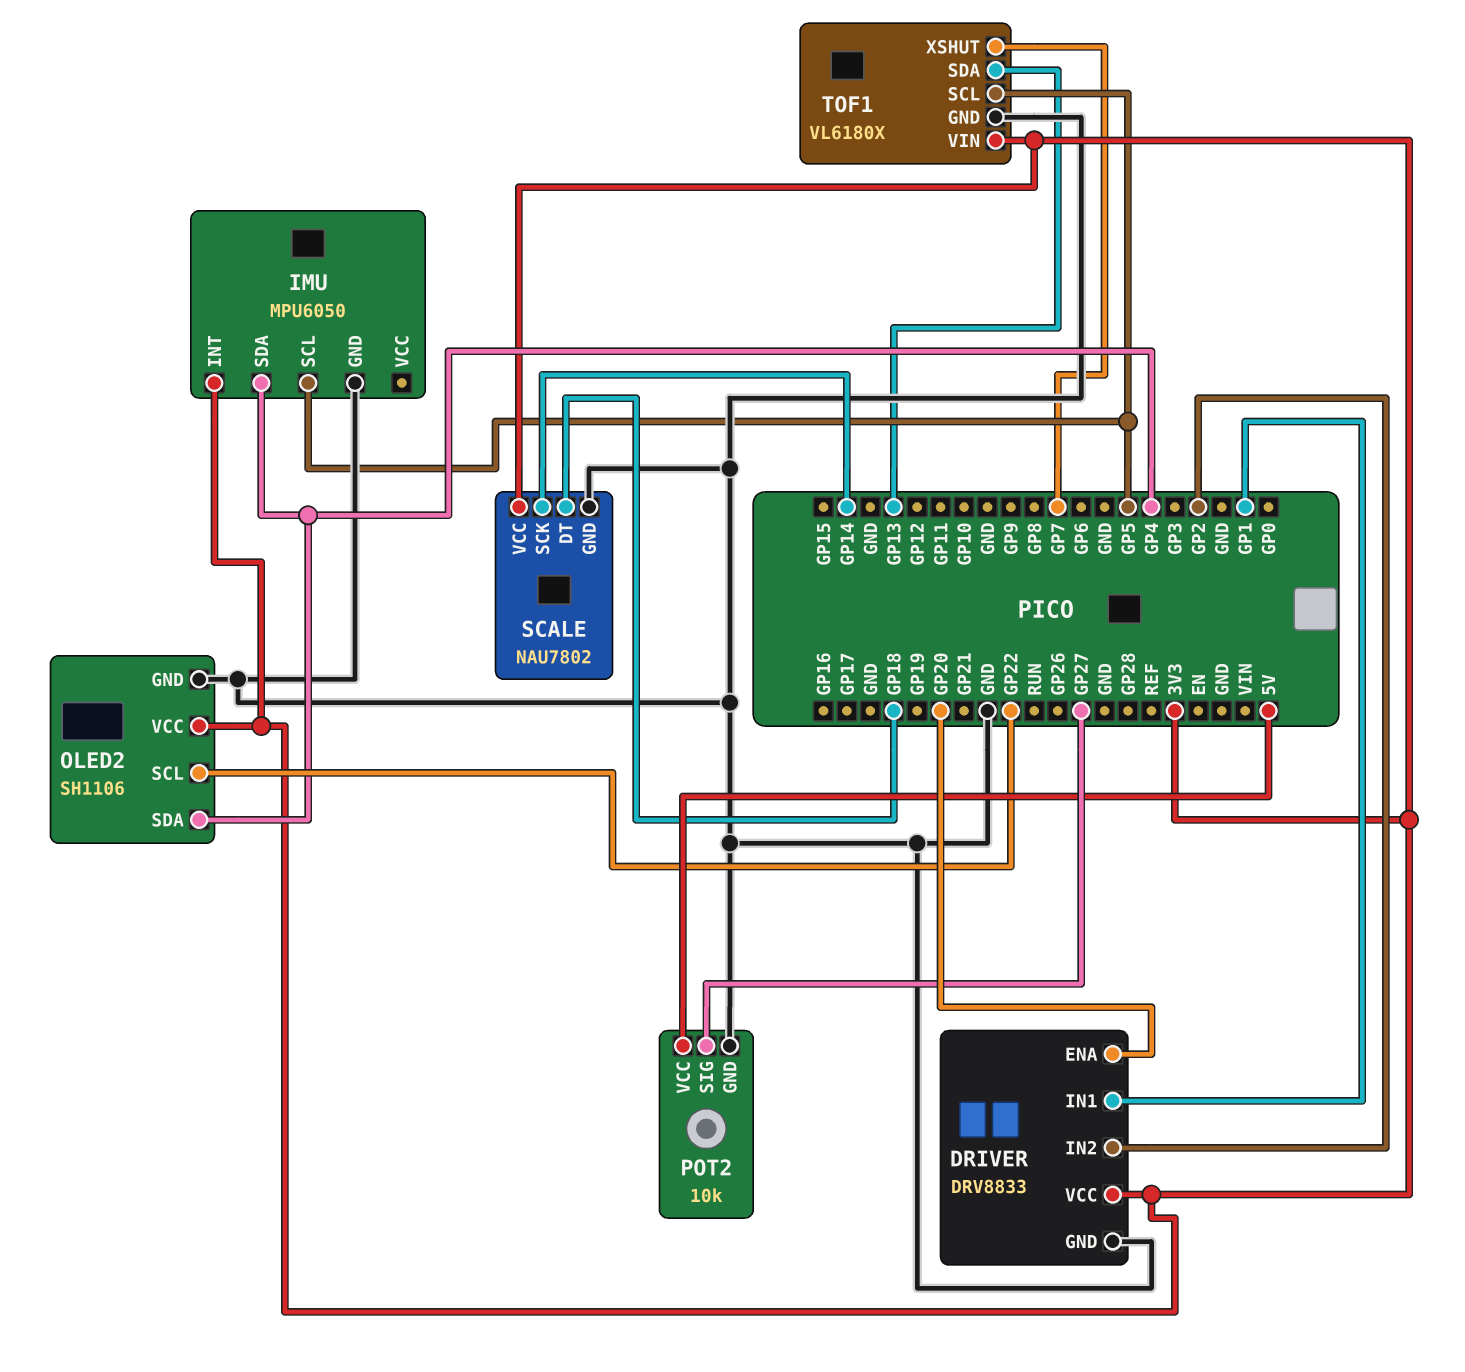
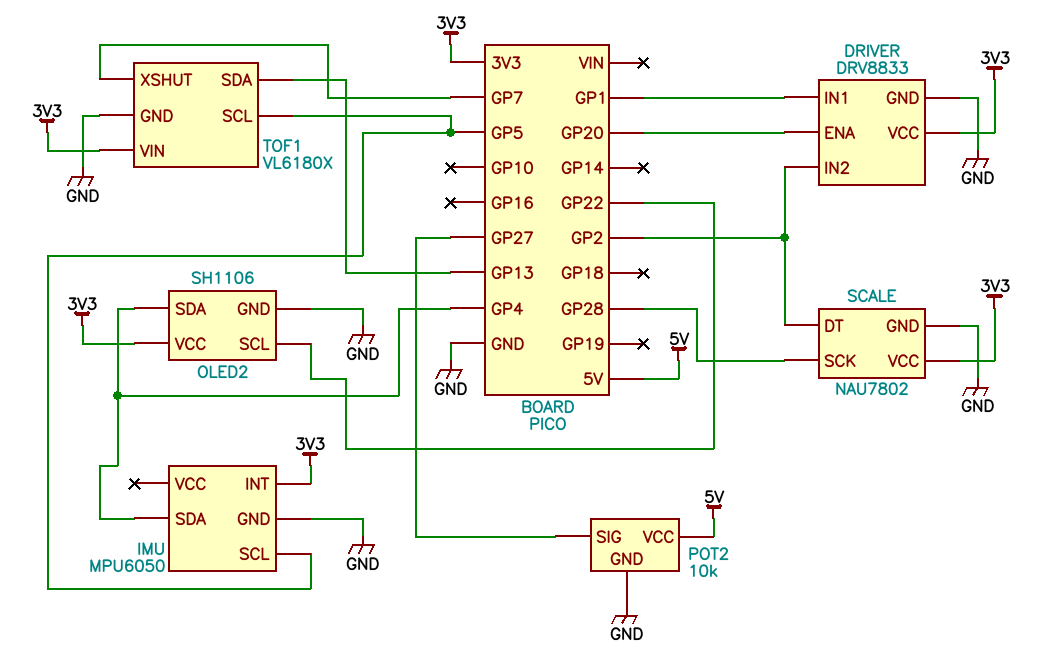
SCALE pin DT: GP18 -> GP2
SCALE pin SCK: GP14 -> GP28

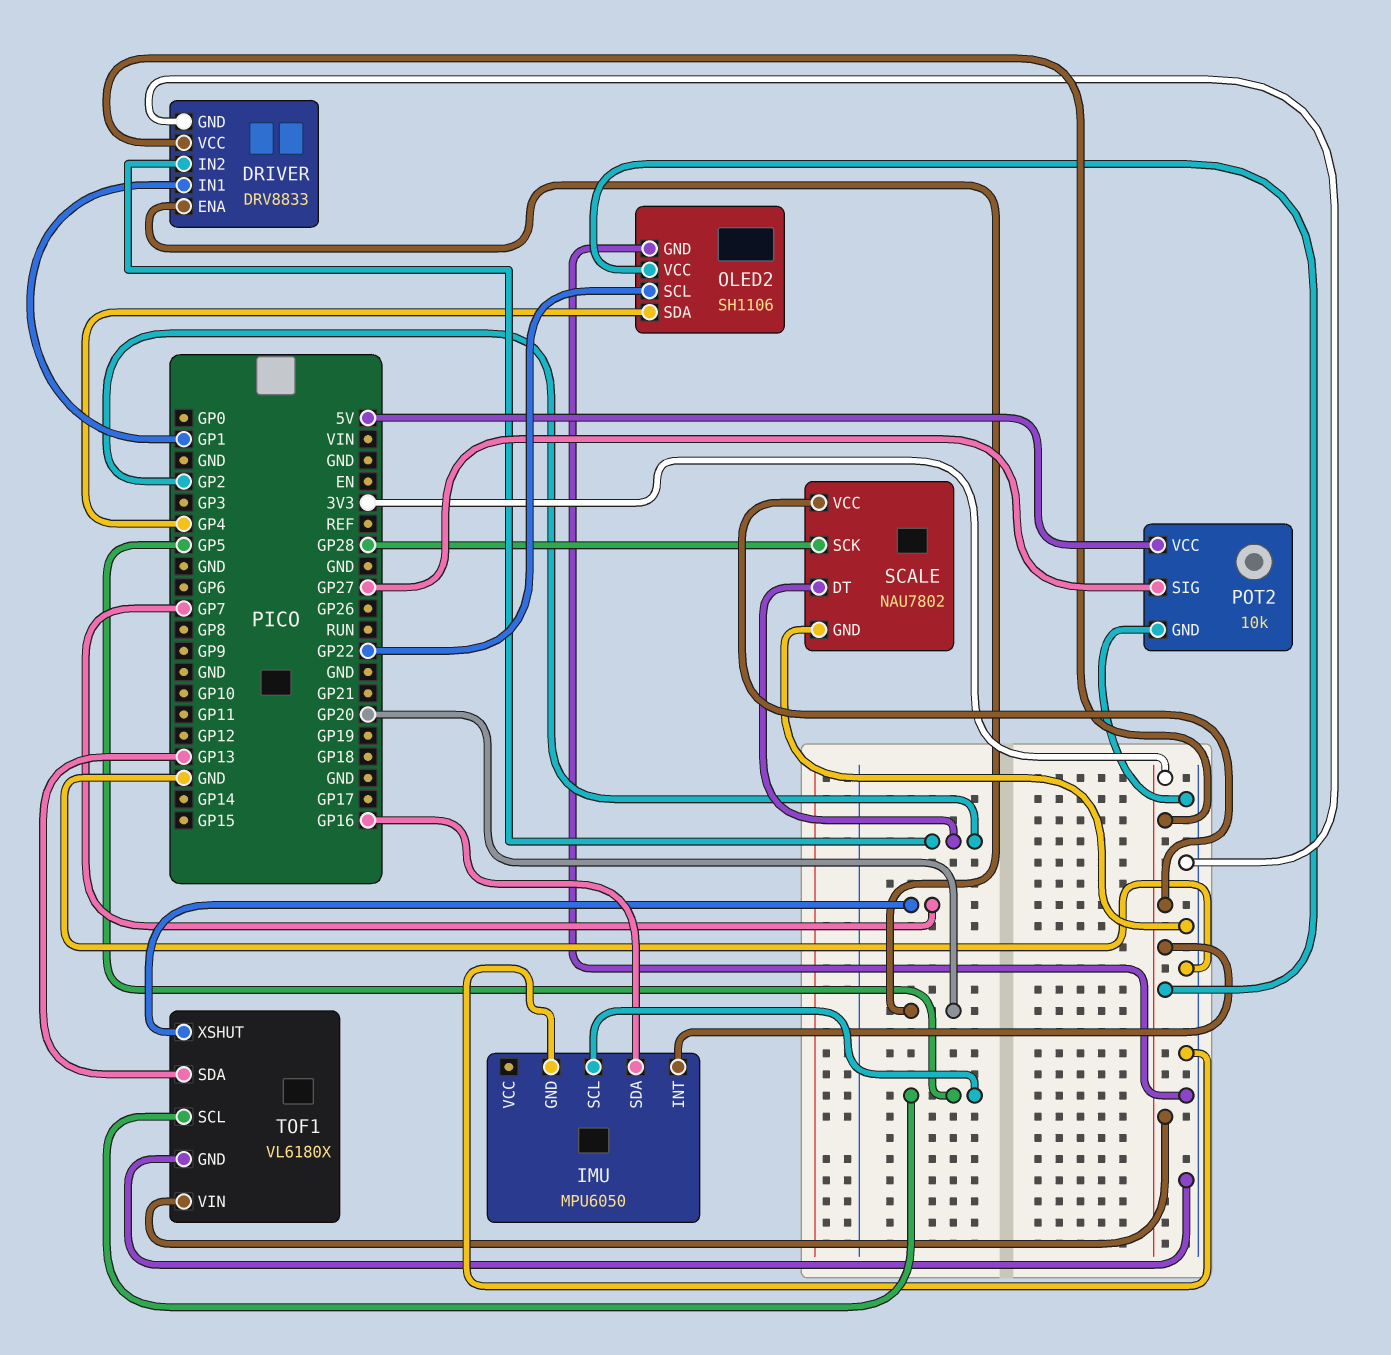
IMU pin SDA: GP4 -> GP16

